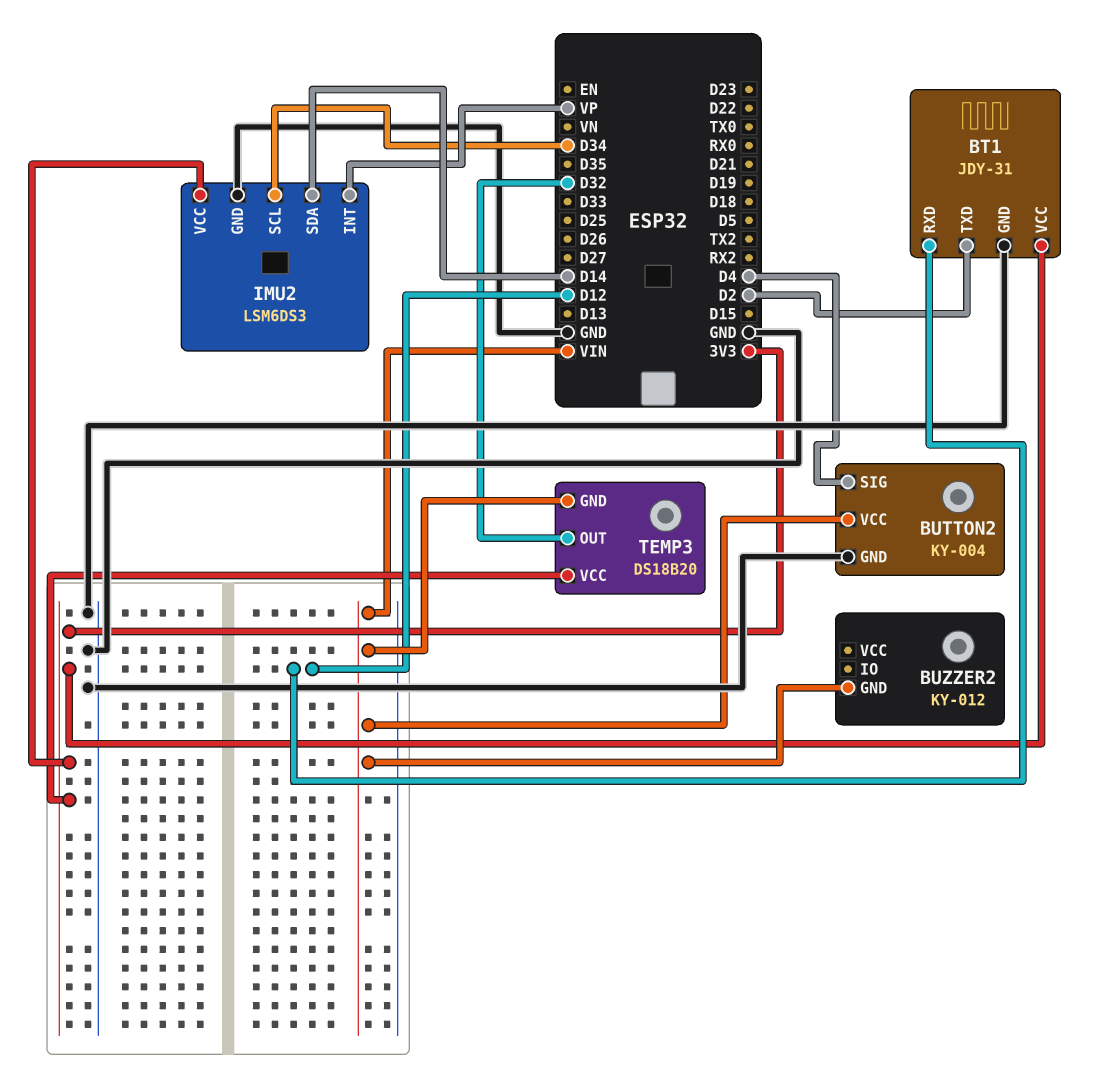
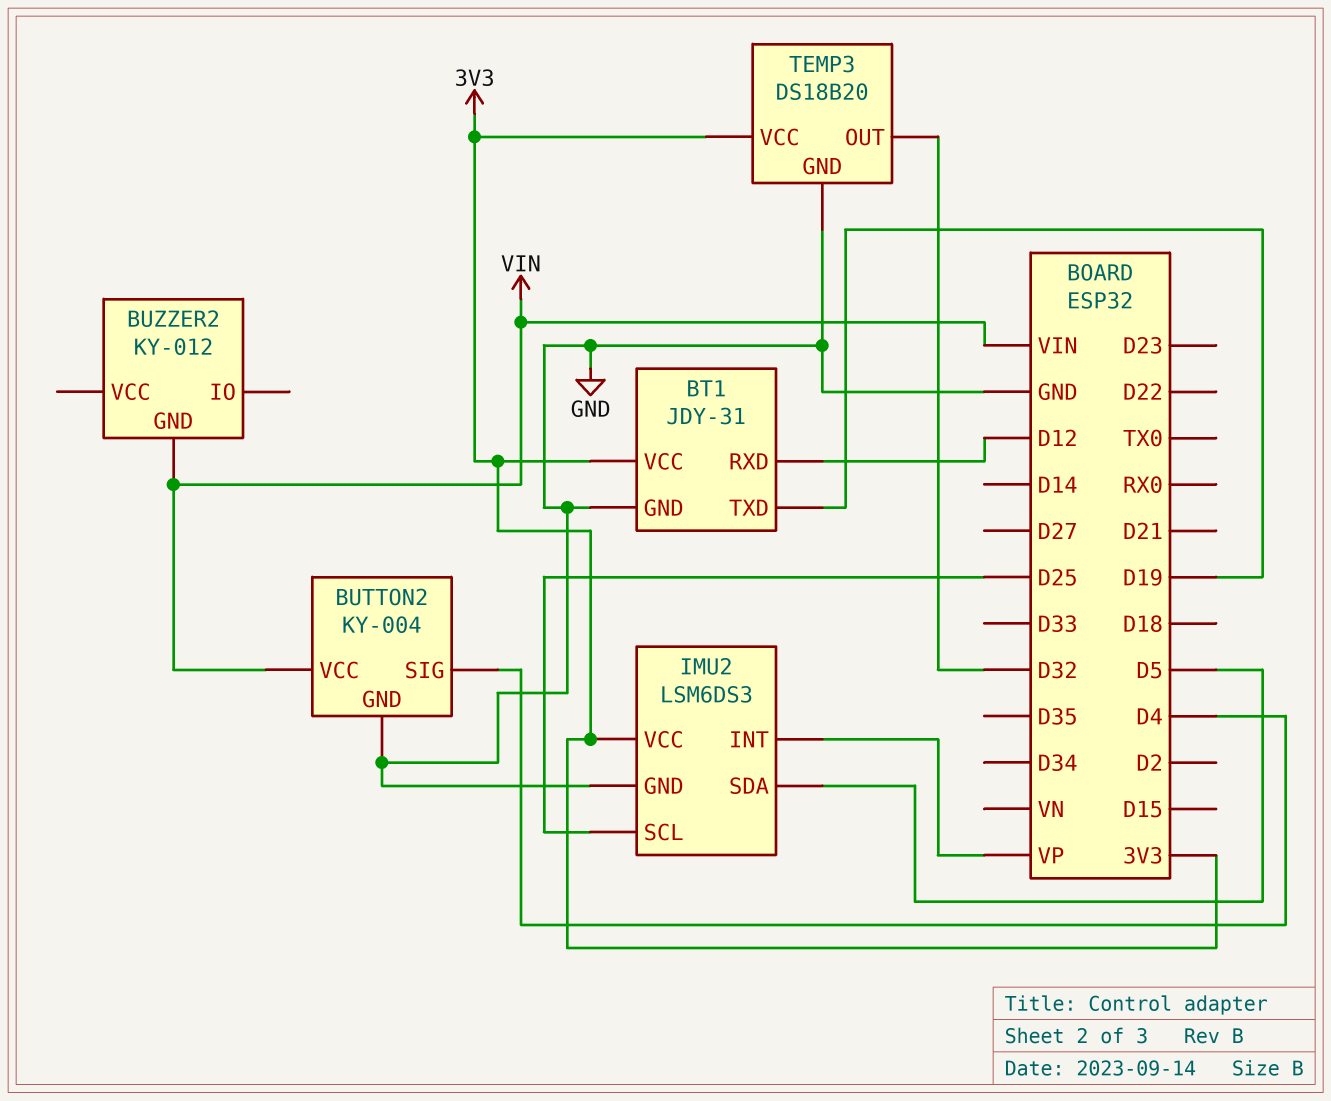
BT1 pin TXD: D2 -> D19
IMU2 pin SCL: D34 -> D25
IMU2 pin SDA: D14 -> D5
TEMP3 pin GND: VIN -> GND

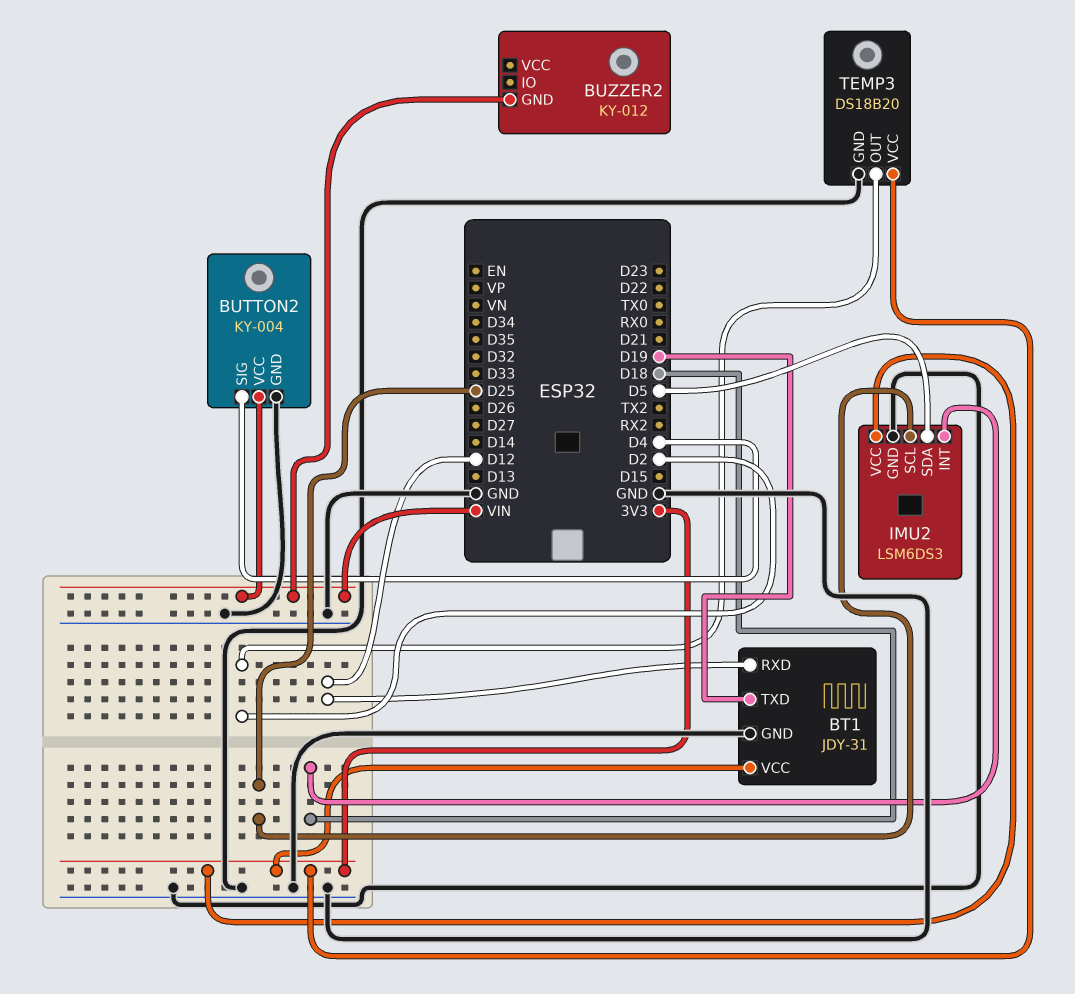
IMU2 pin INT: VP -> D18
TEMP3 pin OUT: D32 -> D2

